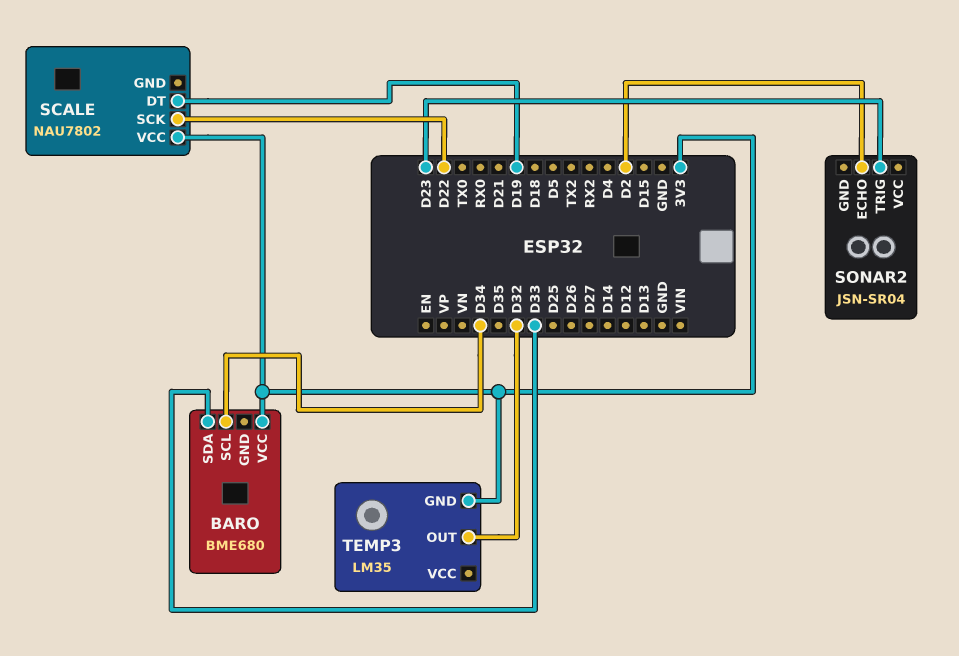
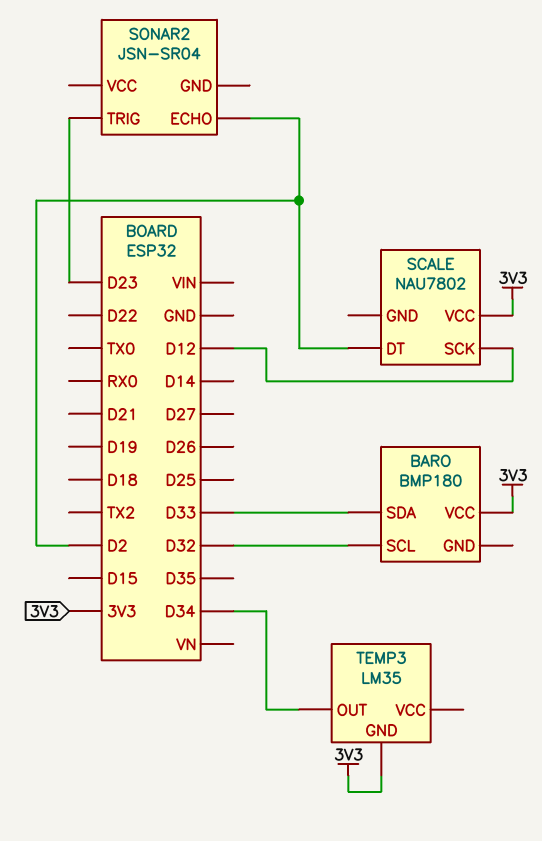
BARO: BME680 -> BMP180
BARO pin SCL: D34 -> D32
SCALE pin DT: D19 -> D2
SCALE pin SCK: D22 -> D12
TEMP3 pin OUT: D32 -> D34

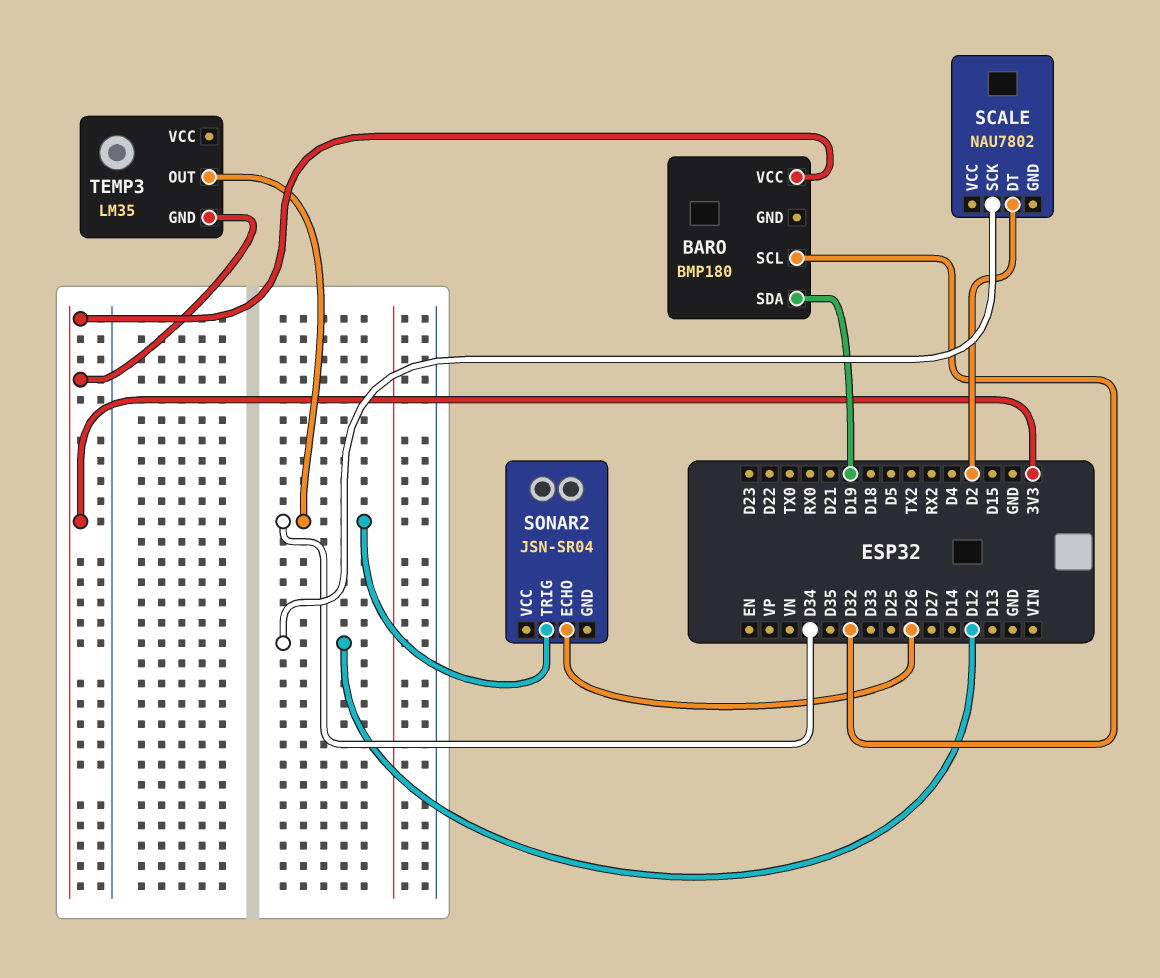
BARO pin SDA: D33 -> D19
SCALE pin VCC: 3V3 -> none
SONAR2 pin ECHO: D2 -> D26
SONAR2 pin TRIG: D23 -> D34

